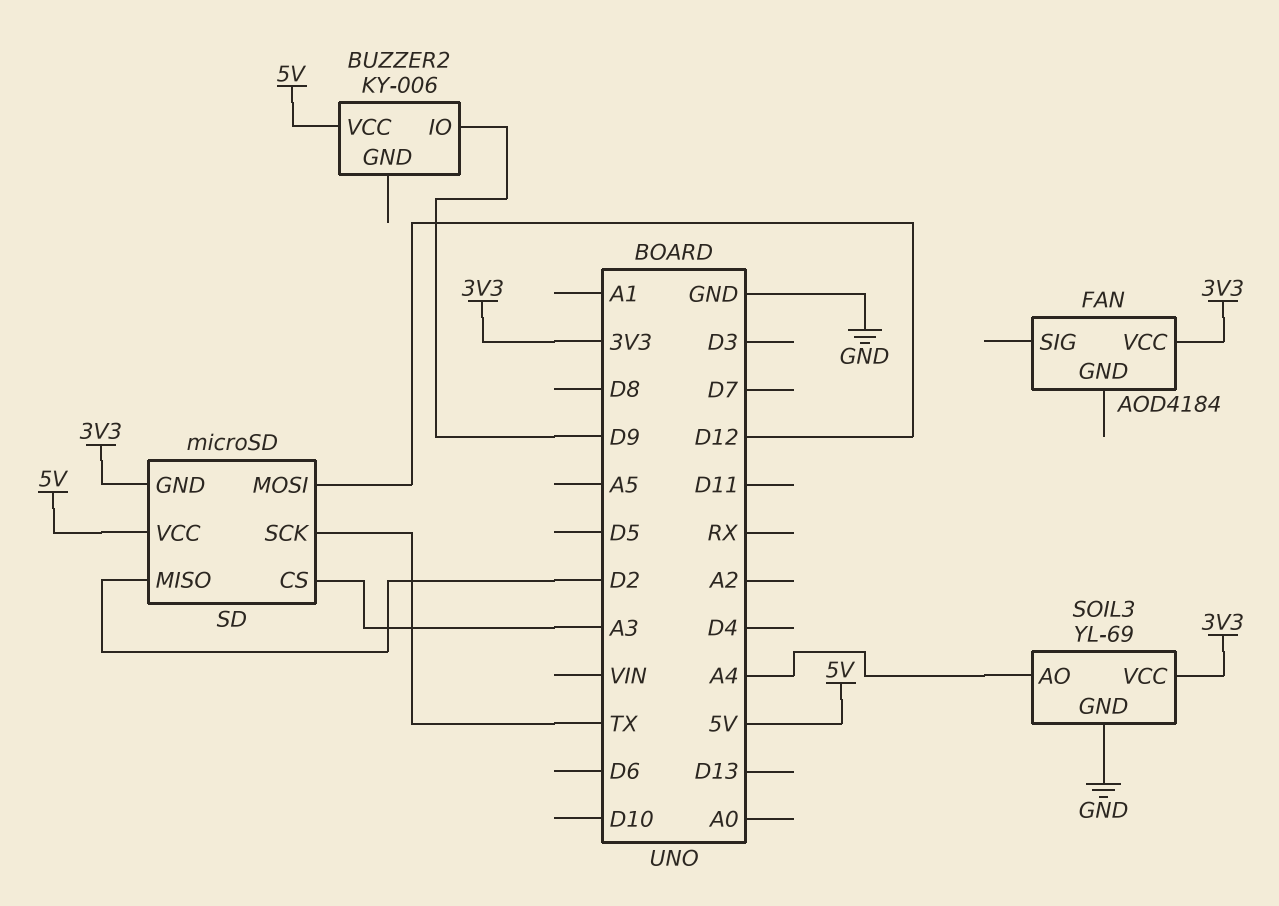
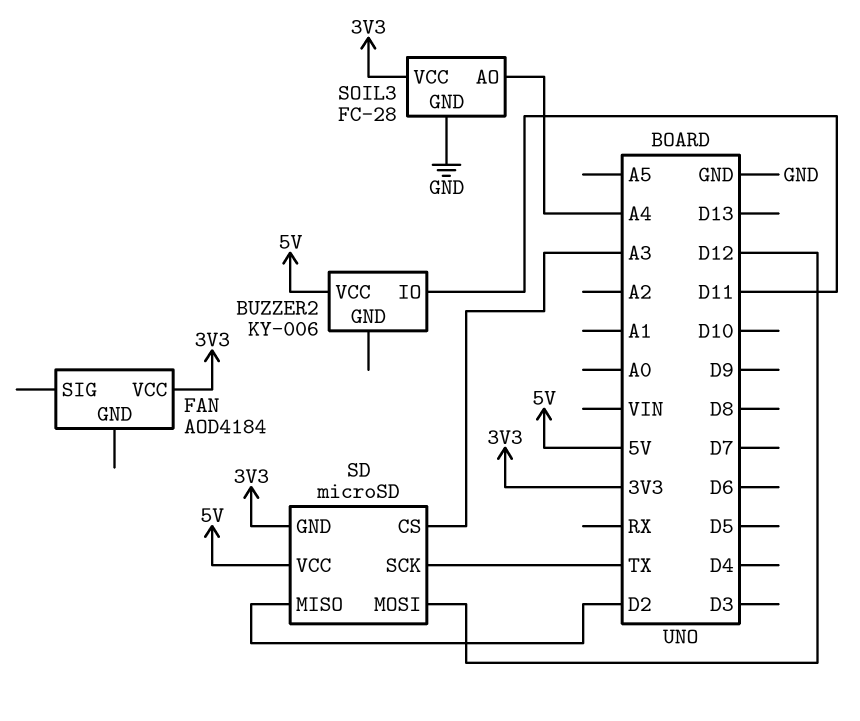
BUZZER2 pin IO: D9 -> D11
SOIL3: YL-69 -> FC-28

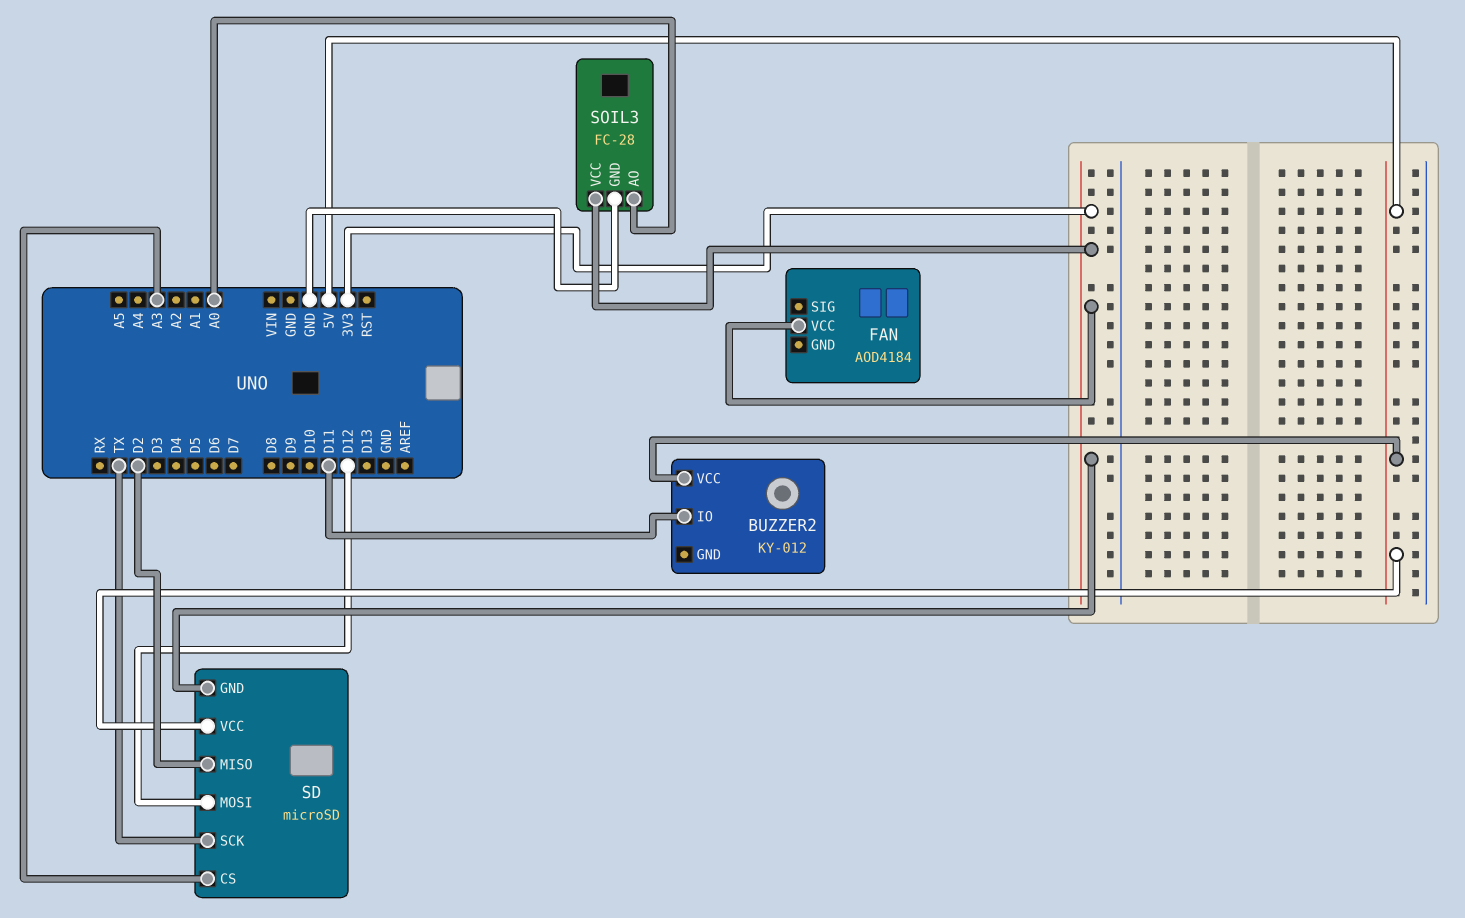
BUZZER2: KY-006 -> KY-012
SOIL3 pin AO: A4 -> A0

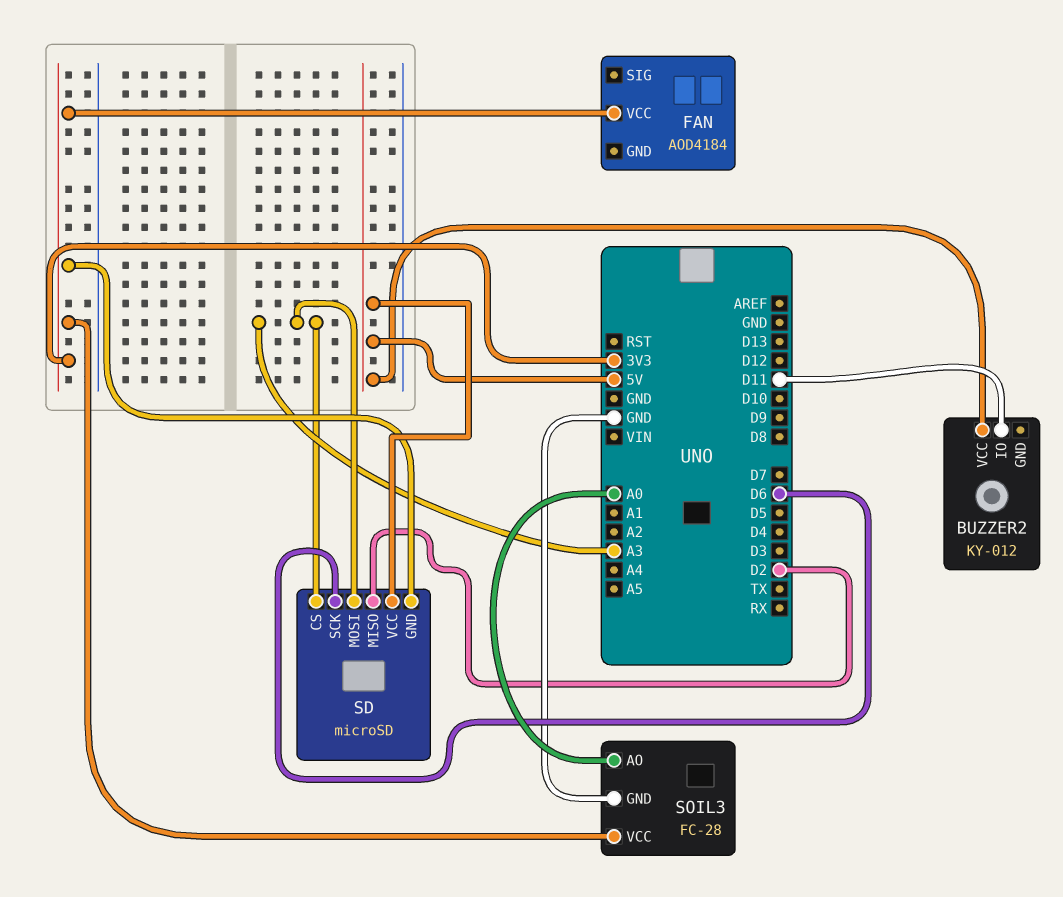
SD pin MOSI: D12 -> A3
SD pin SCK: TX -> D6

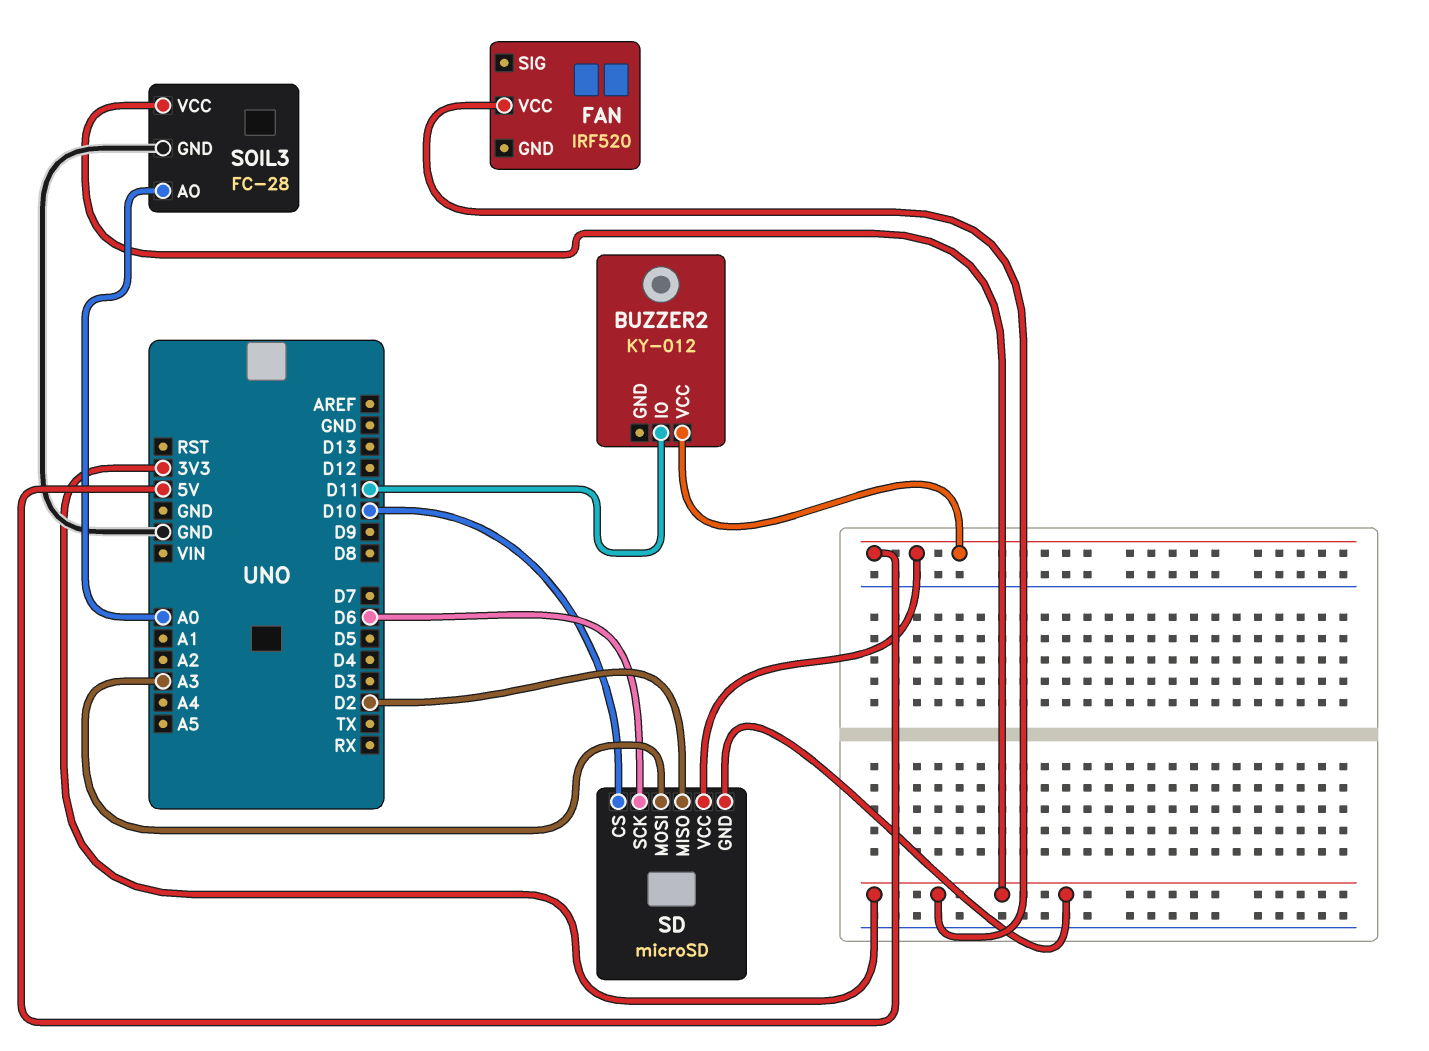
FAN: AOD4184 -> IRF520
SD pin CS: A3 -> D10

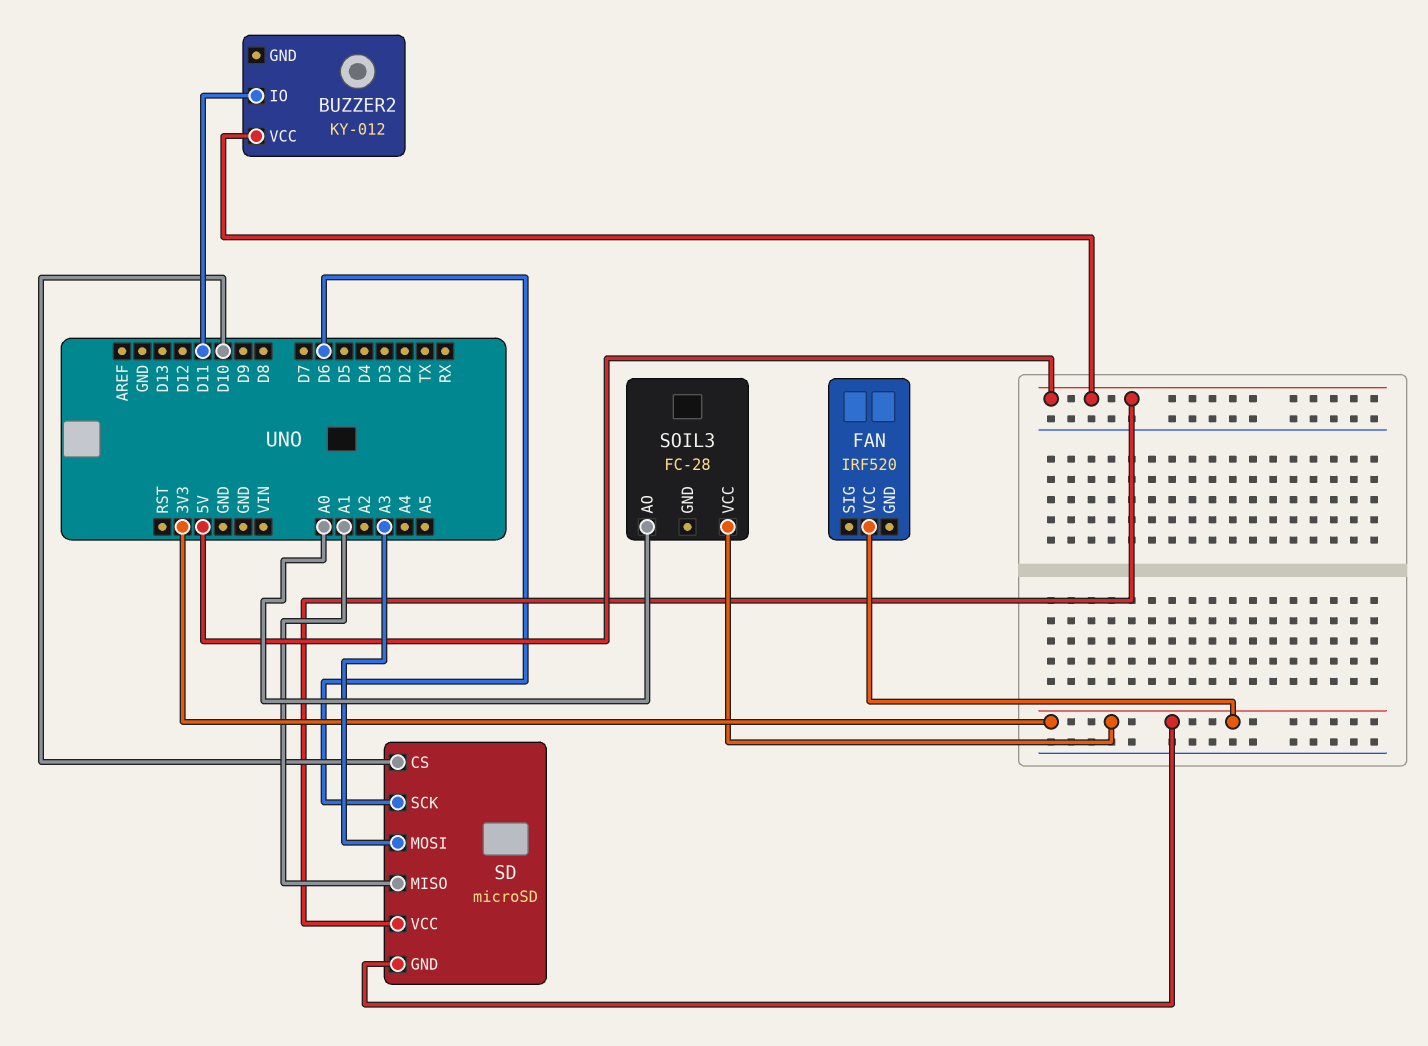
SD pin MISO: D2 -> A1
SOIL3 pin GND: GND -> none

